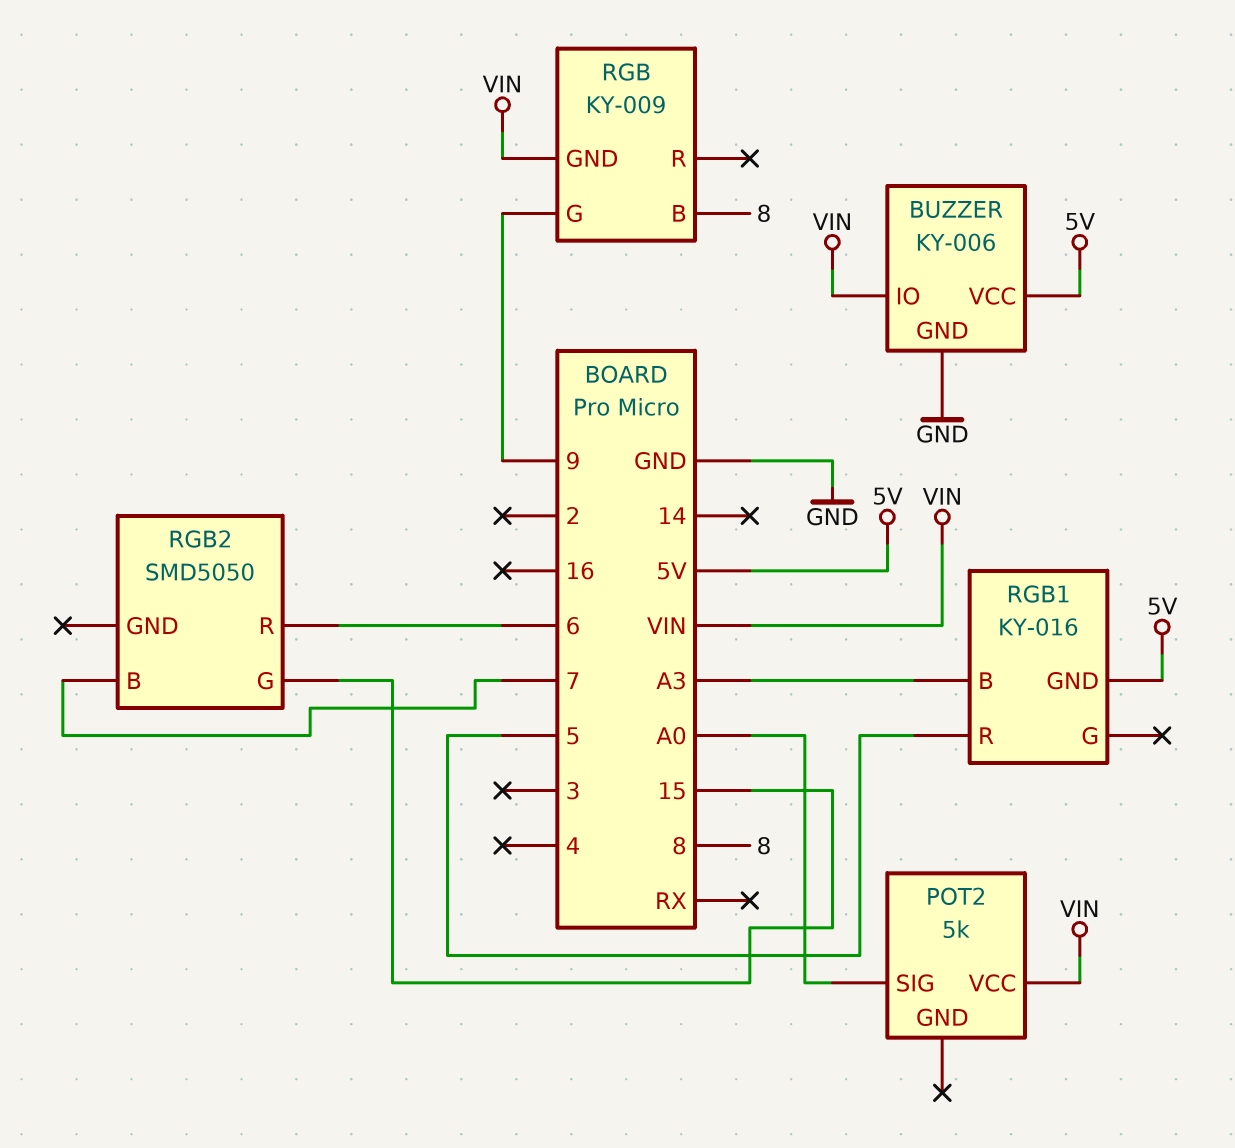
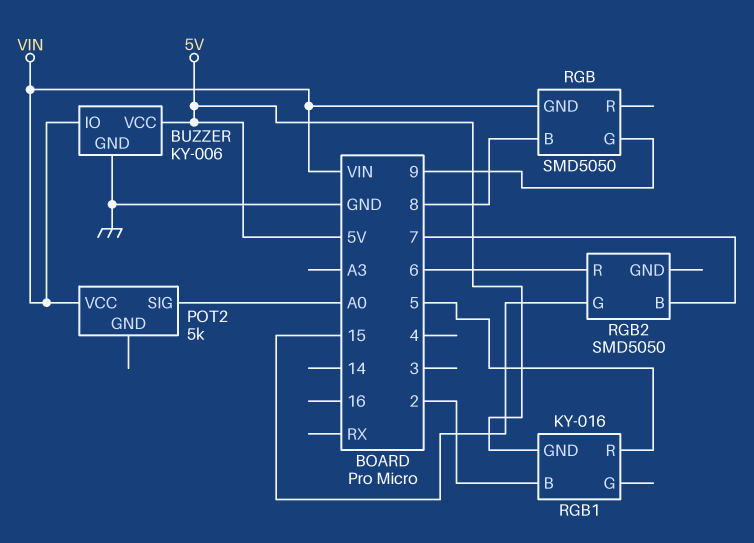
RGB: KY-009 -> SMD5050
RGB1 pin B: A3 -> 2

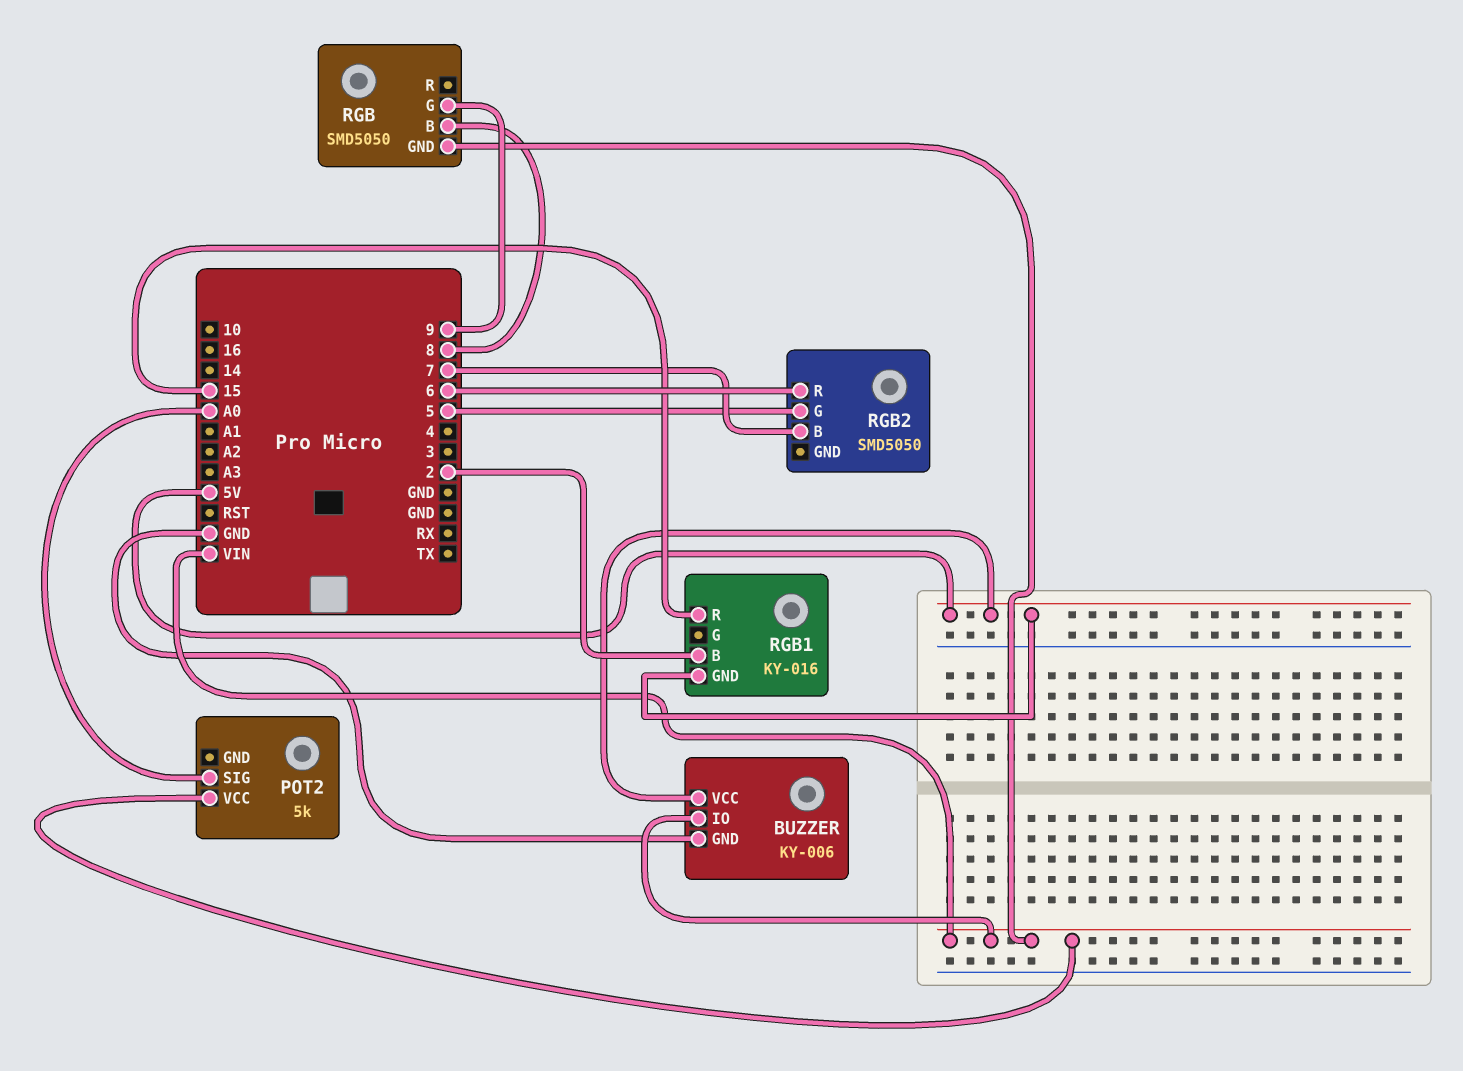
RGB1 pin R: 5 -> 15
RGB2 pin G: 15 -> 5

